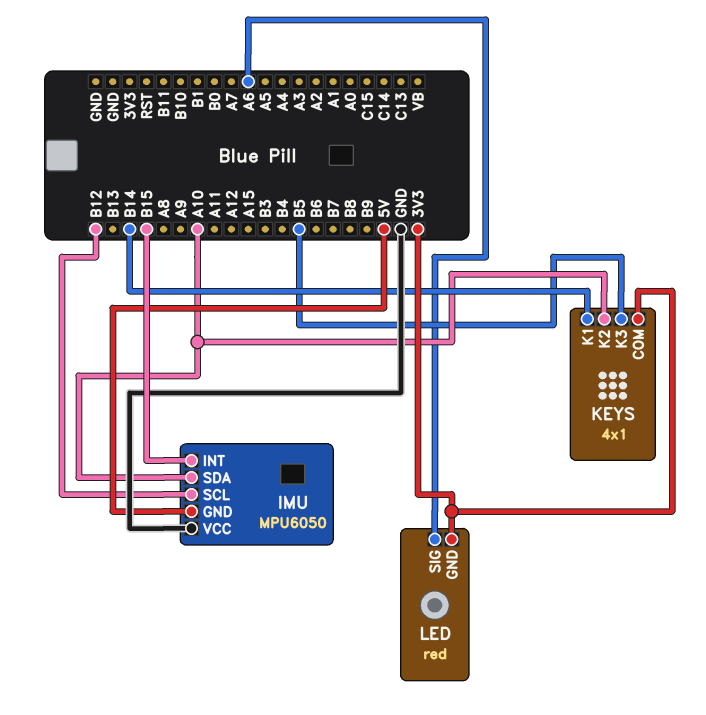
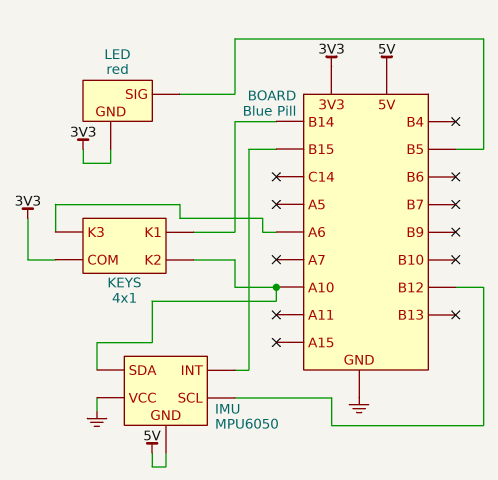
KEYS pin K3: B5 -> A6
LED pin SIG: A6 -> B5

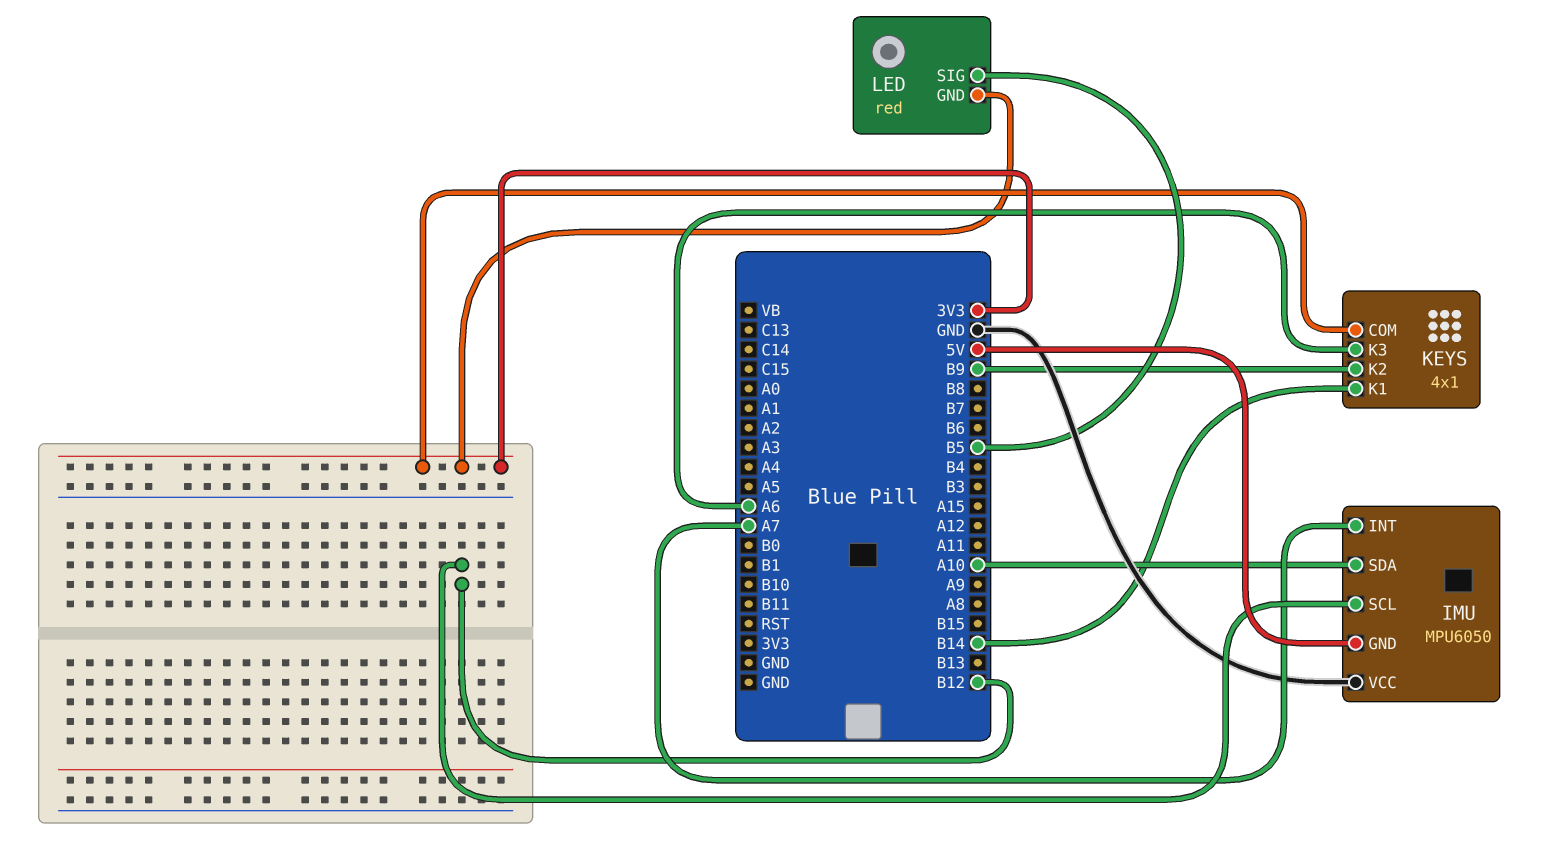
IMU pin INT: B15 -> A7
KEYS pin K2: A10 -> B9

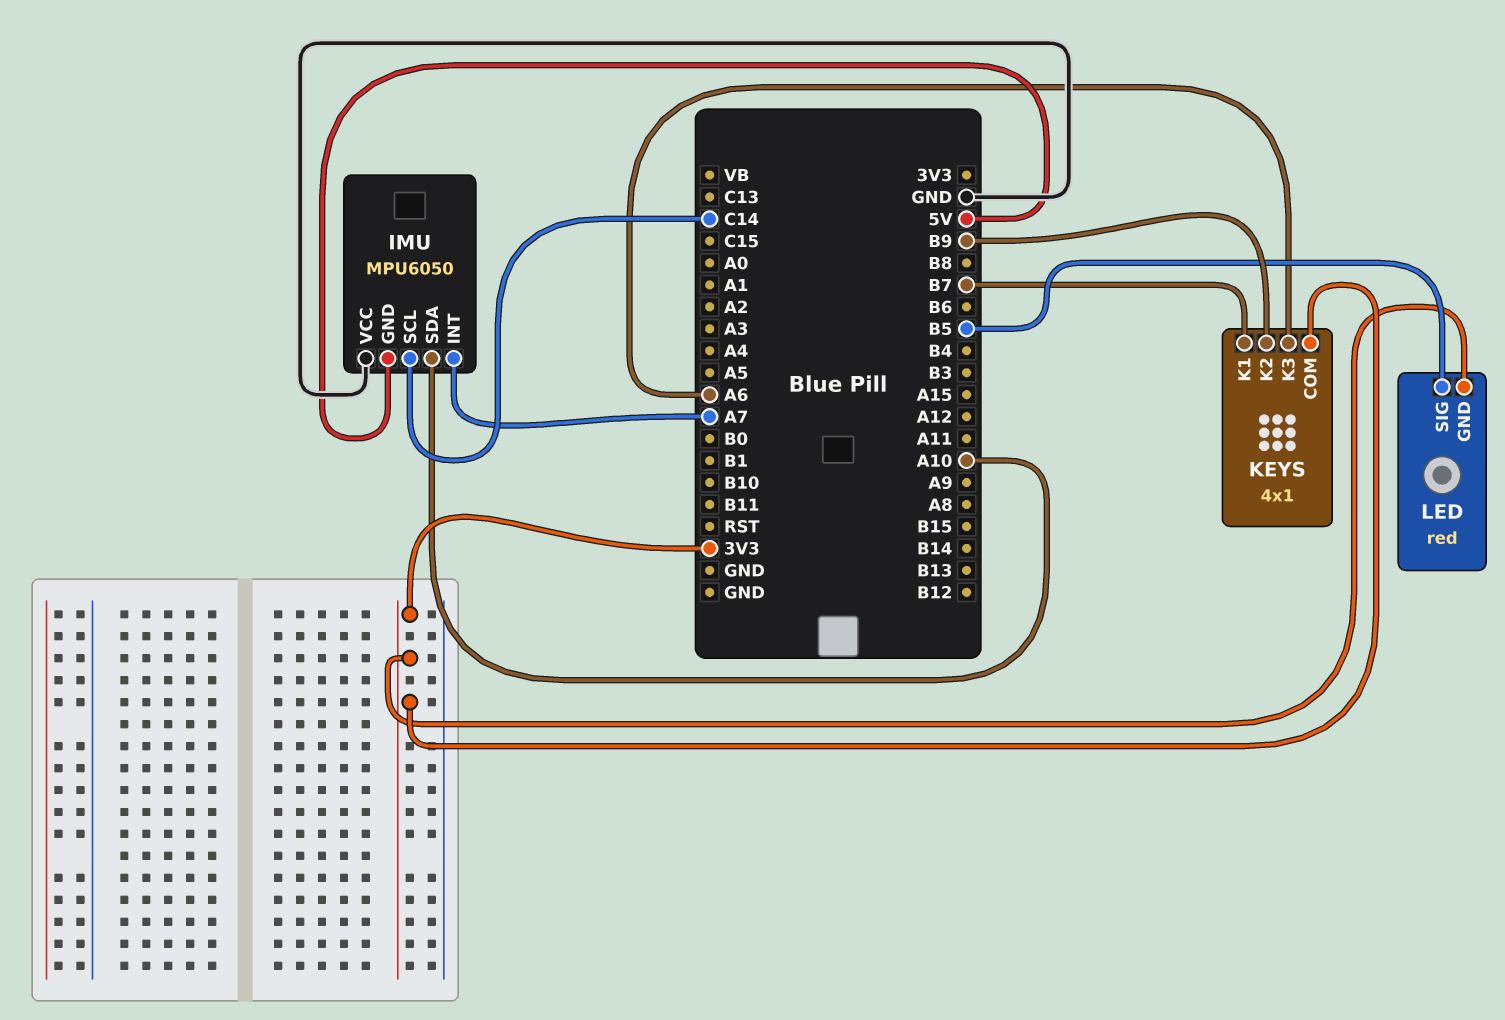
IMU pin SCL: B12 -> C14
KEYS pin K1: B14 -> B7

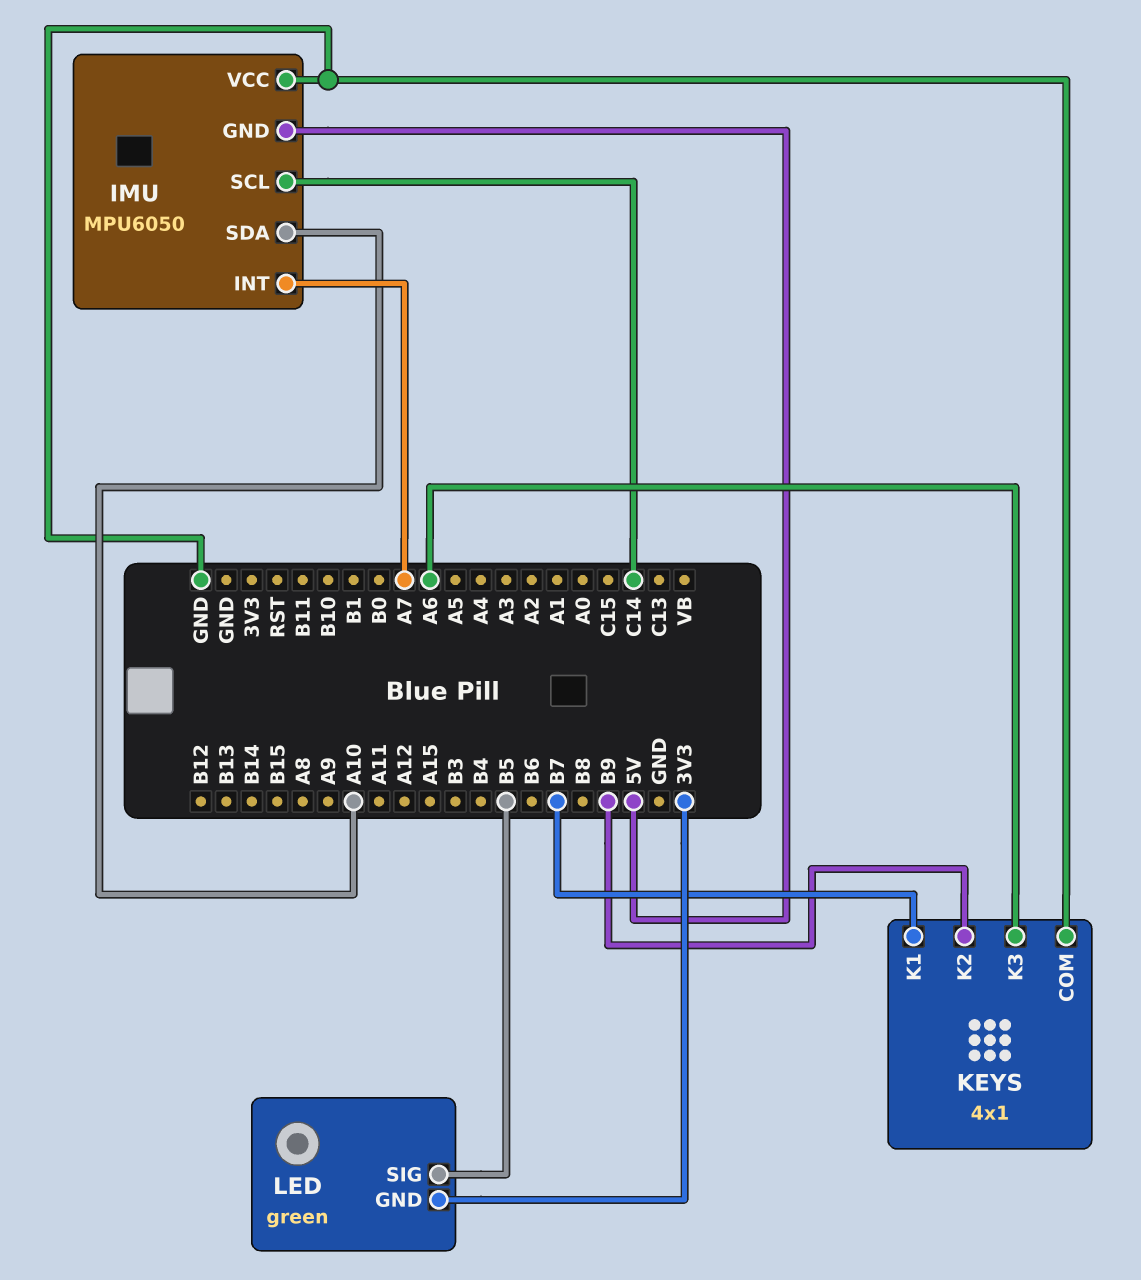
KEYS pin COM: 3V3 -> GND
LED: red -> green

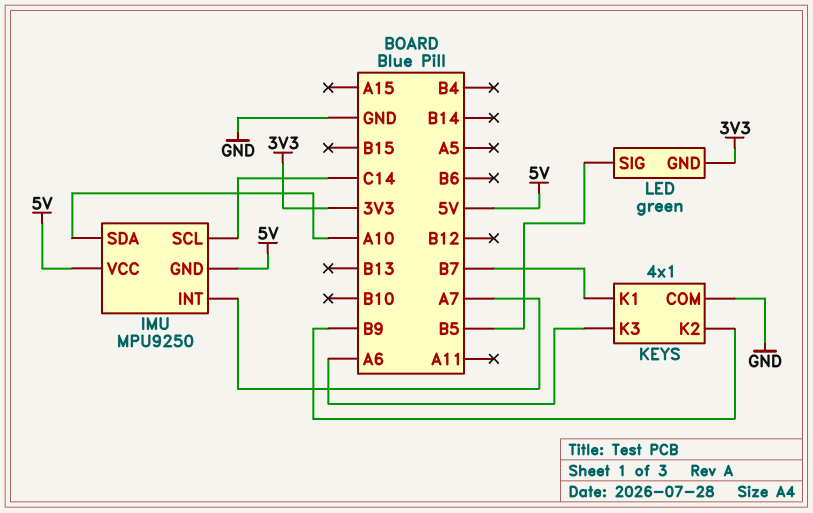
IMU: MPU6050 -> MPU9250
IMU pin VCC: GND -> 5V

